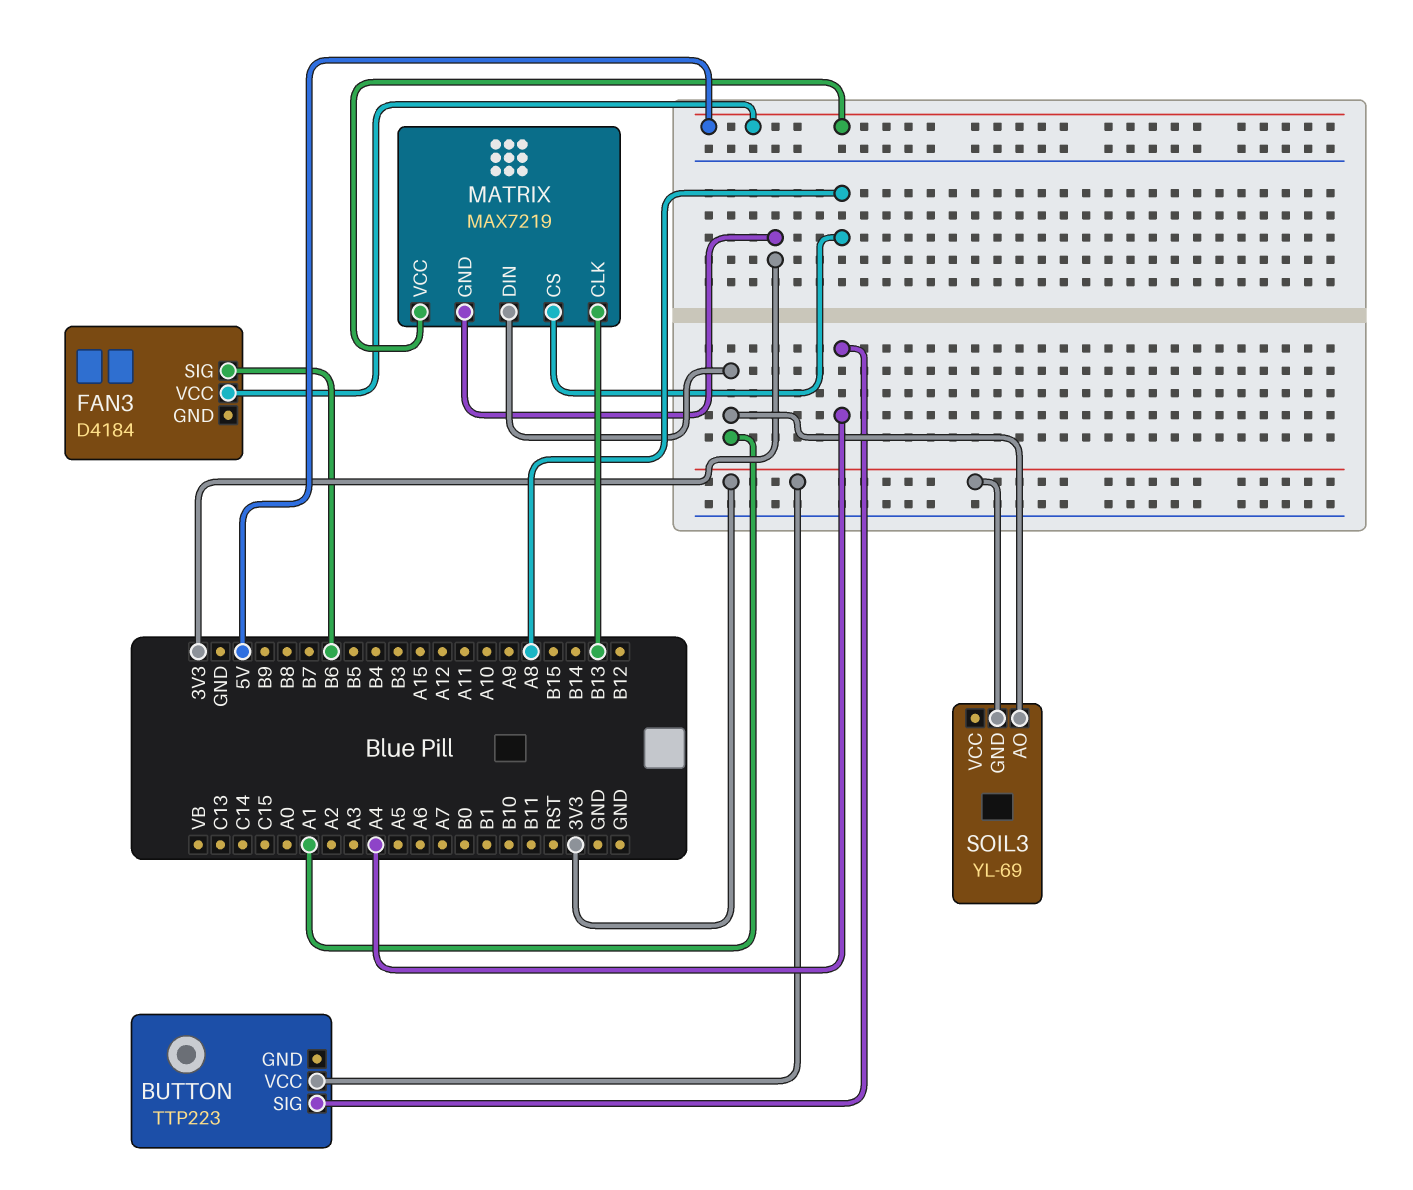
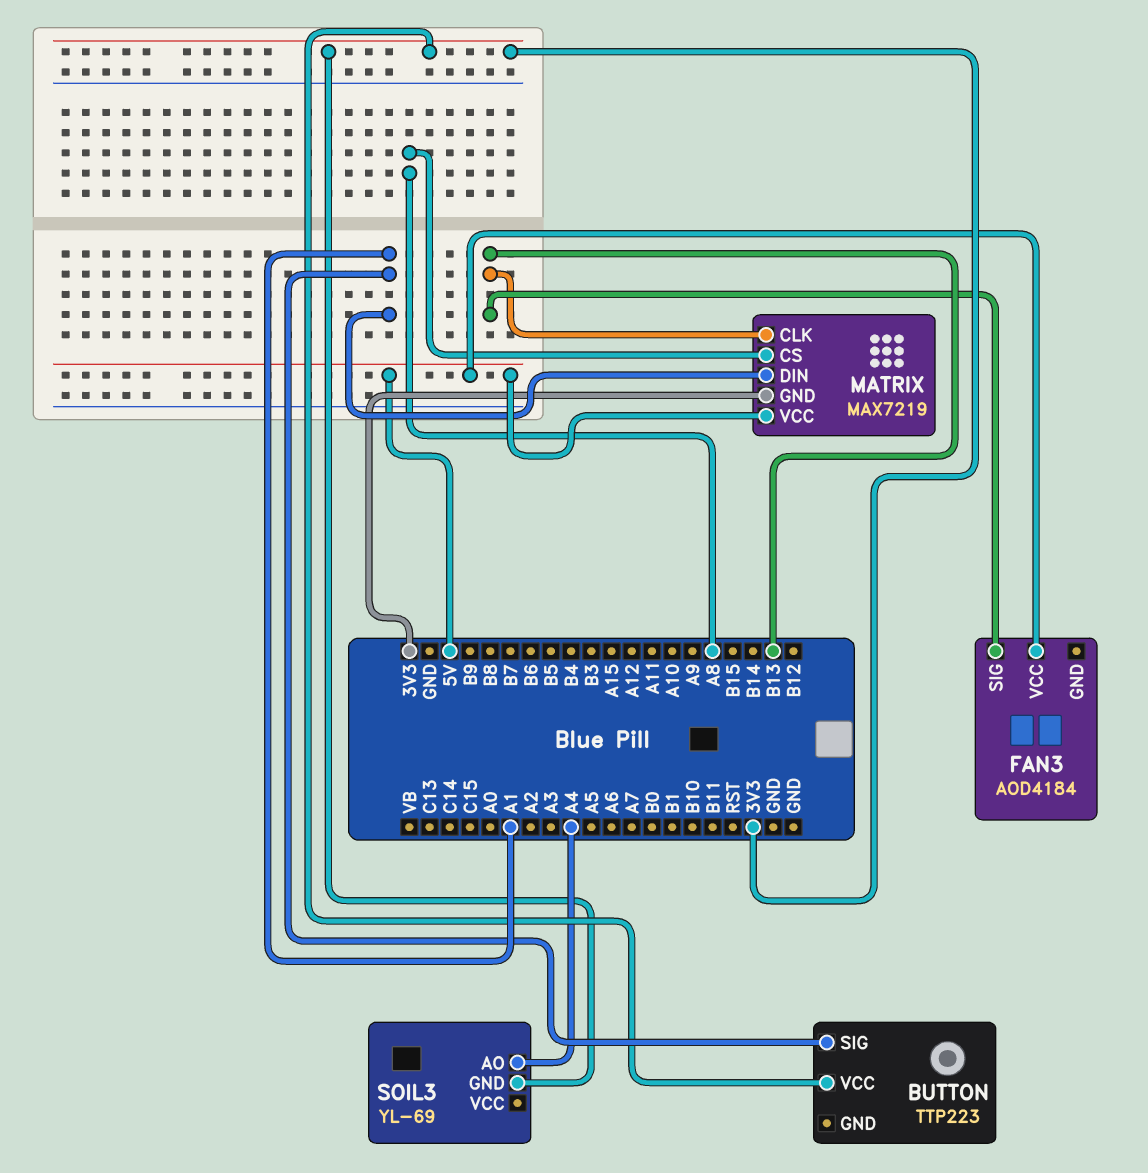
BUTTON pin SIG: A4 -> A1
FAN3: D4184 -> AOD4184
FAN3 pin SIG: B6 -> B13
SOIL3 pin AO: A1 -> A4

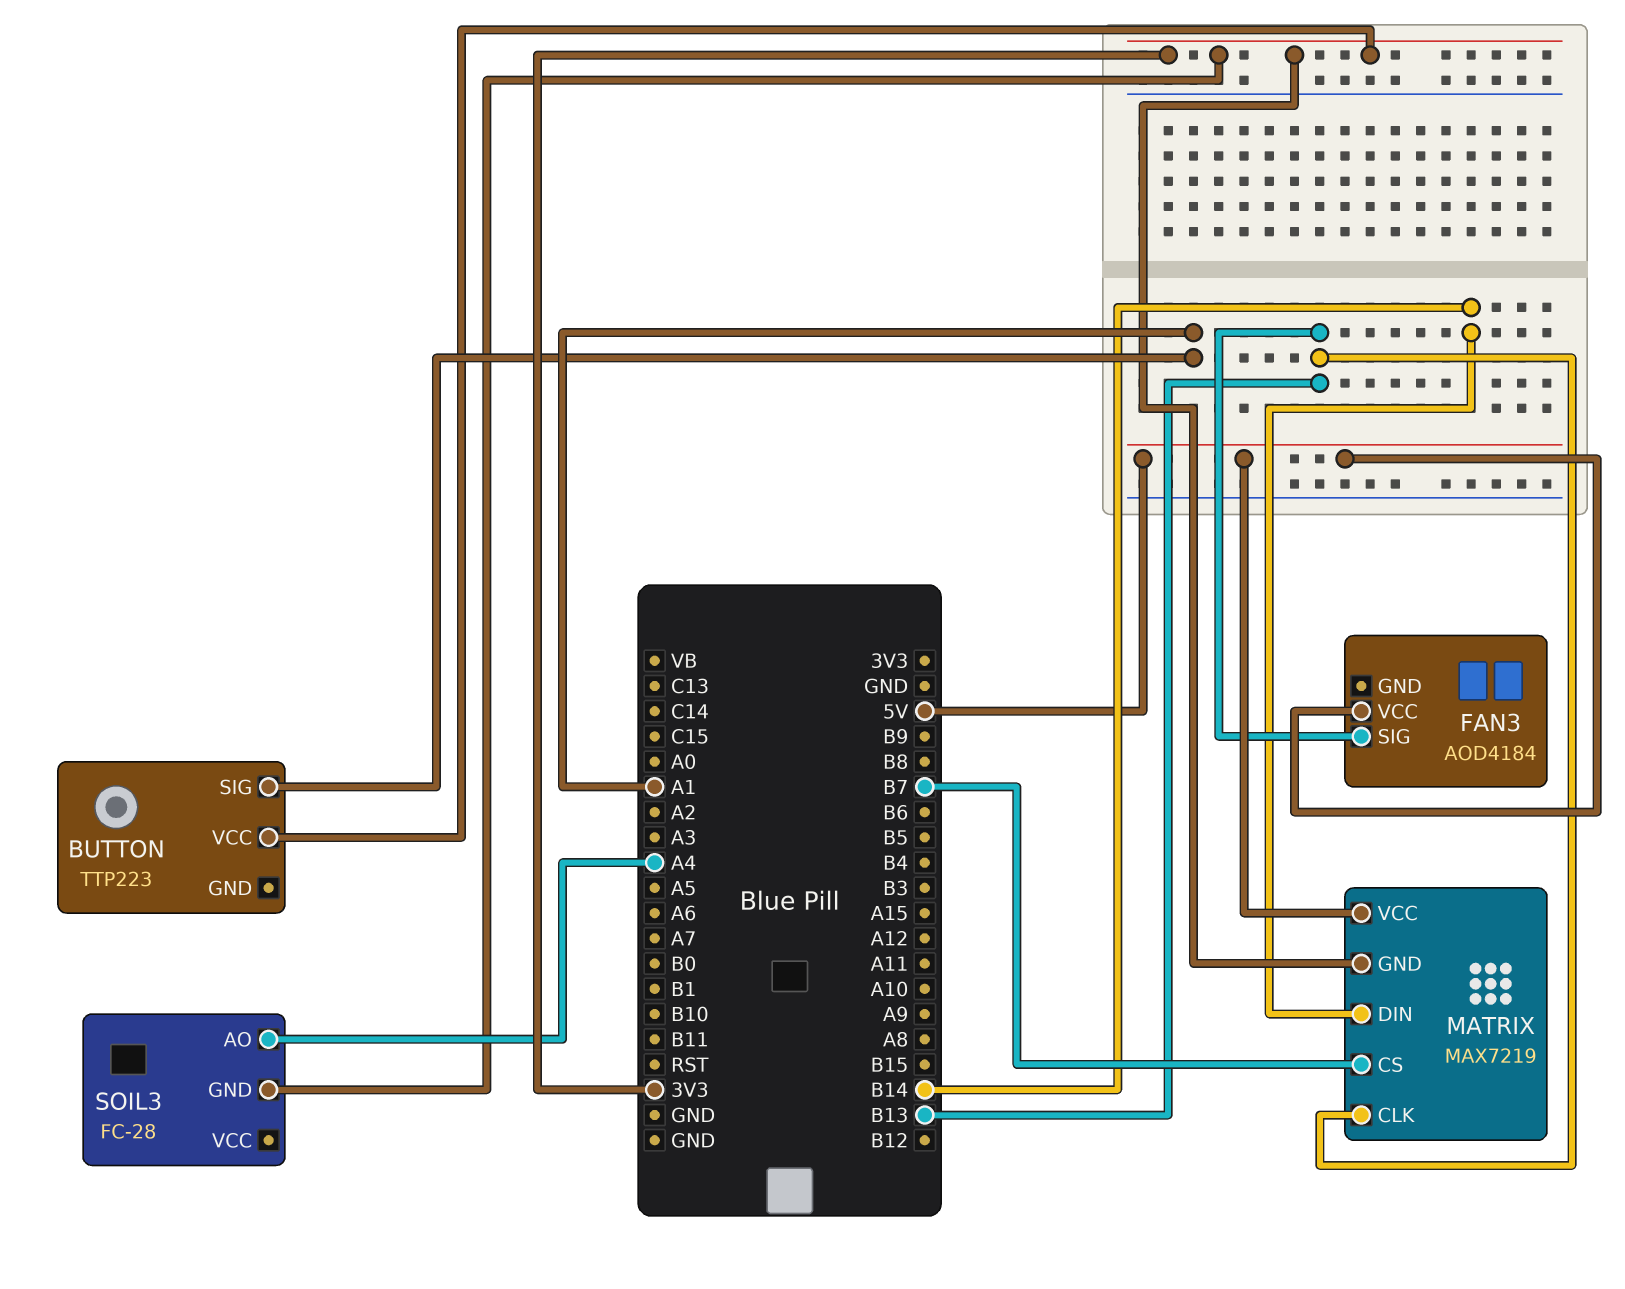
MATRIX pin CS: A8 -> B7
MATRIX pin DIN: A1 -> B14
SOIL3: YL-69 -> FC-28

